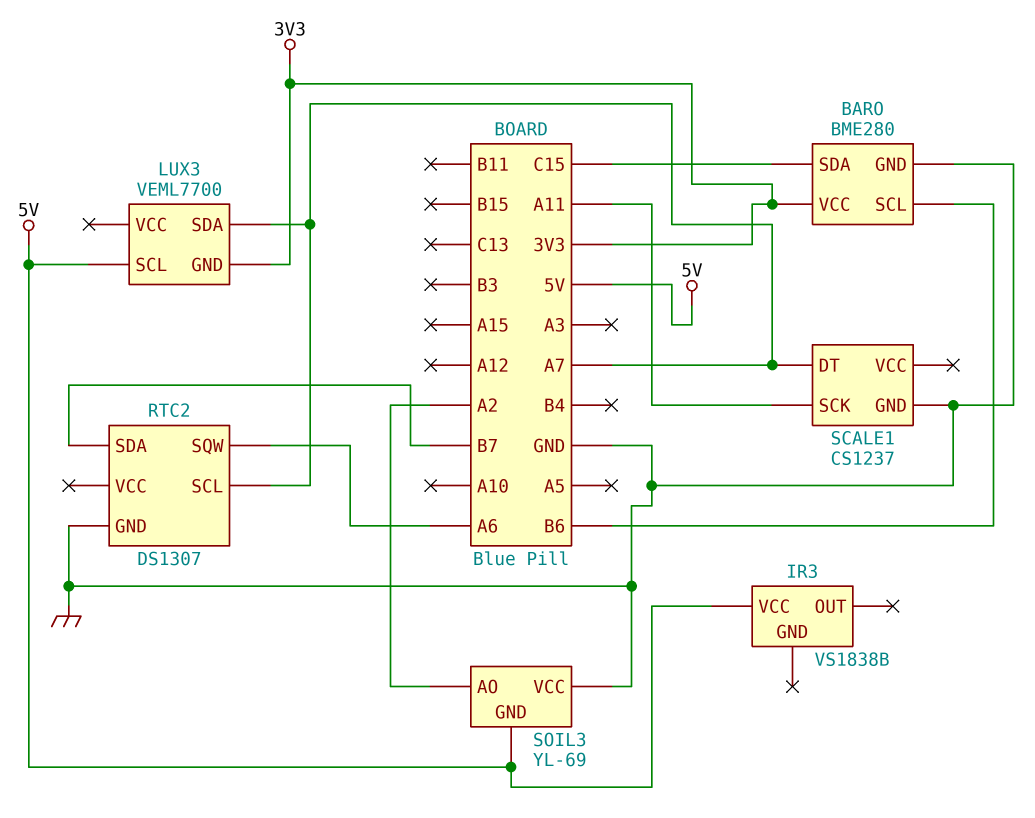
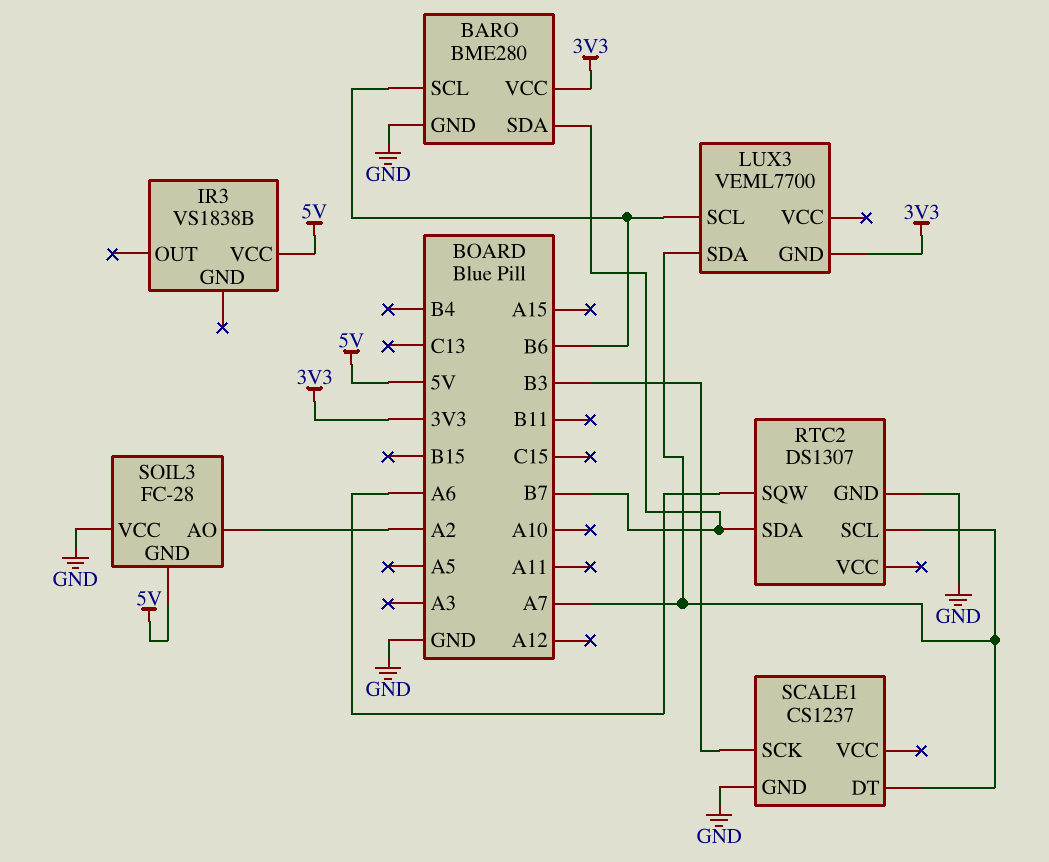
BARO pin SDA: C15 -> B7
LUX3 pin SCL: 5V -> B6
SCALE1 pin SCK: A11 -> B3
SOIL3: YL-69 -> FC-28

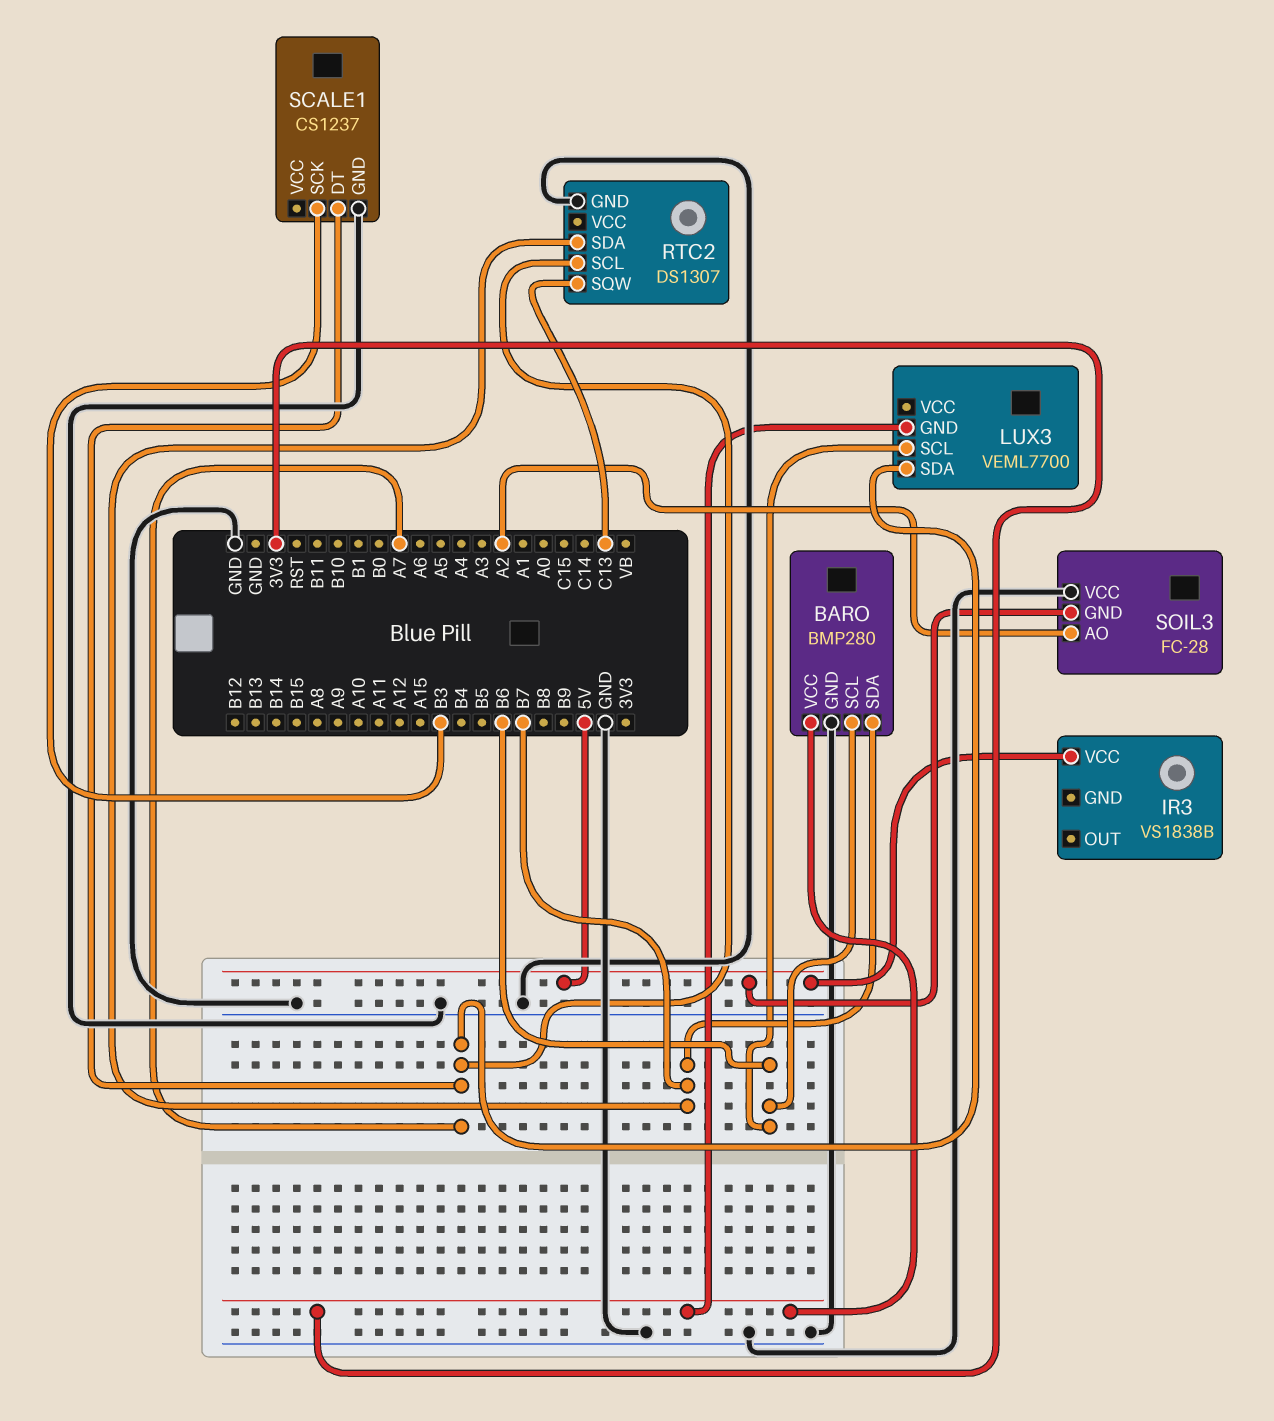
BARO: BME280 -> BMP280
RTC2 pin SQW: A6 -> C13

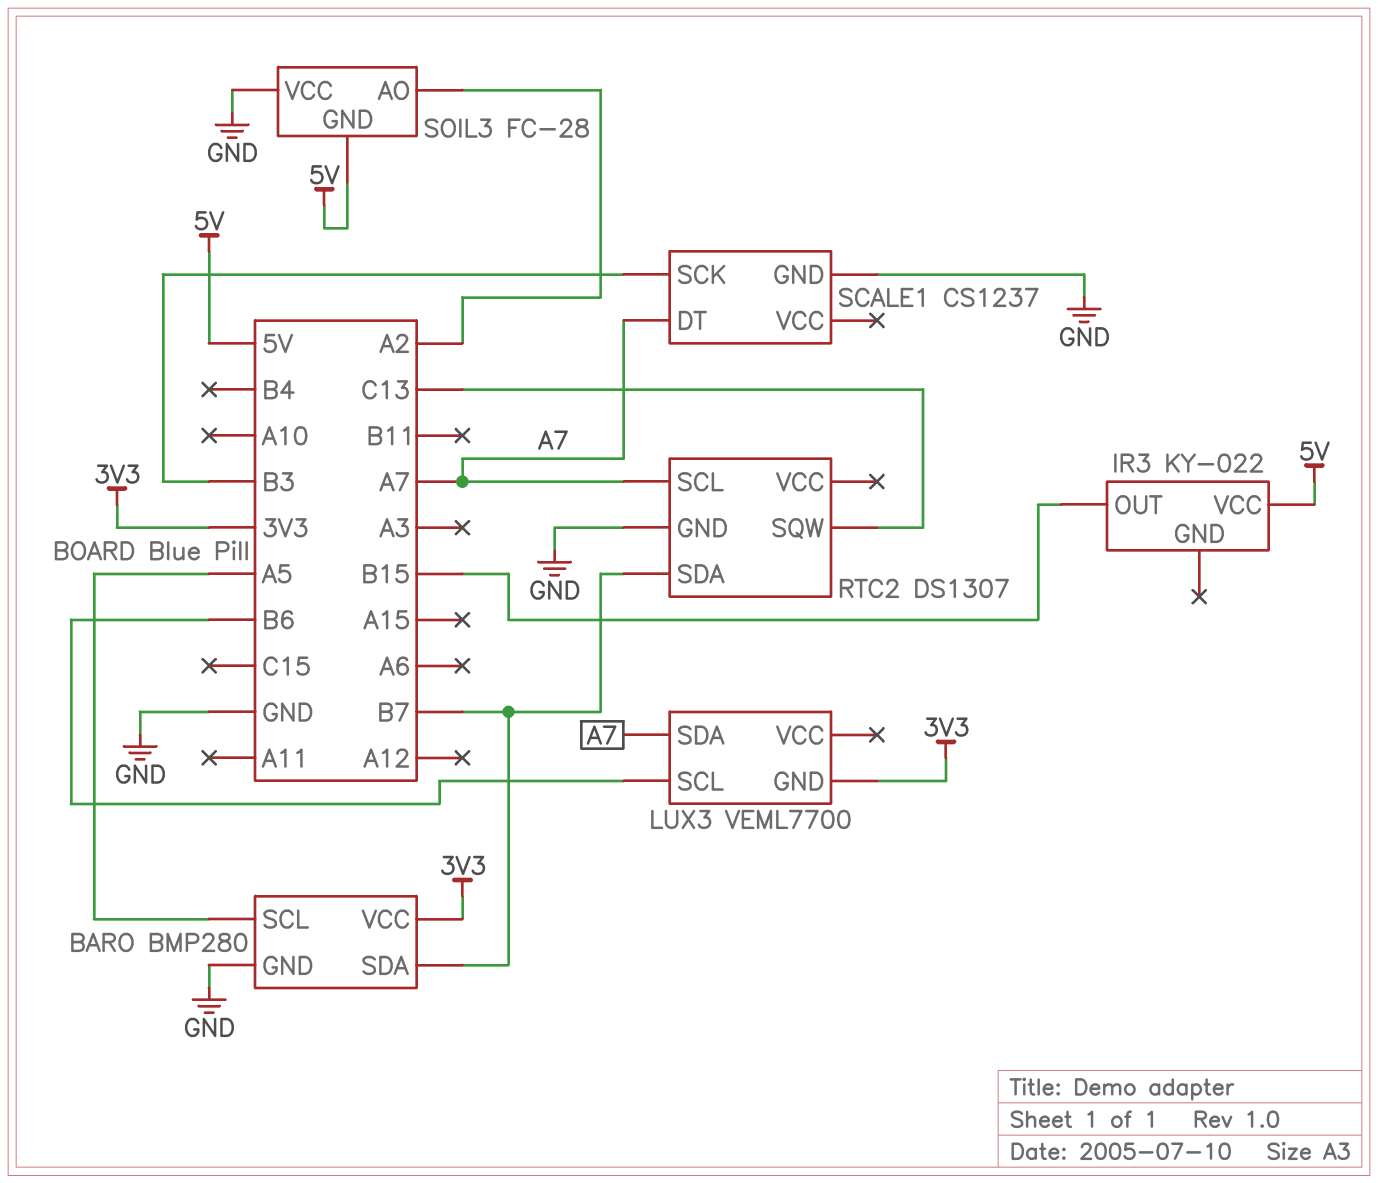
BARO pin SCL: B6 -> A5
IR3: VS1838B -> KY-022
IR3 pin OUT: none -> B15

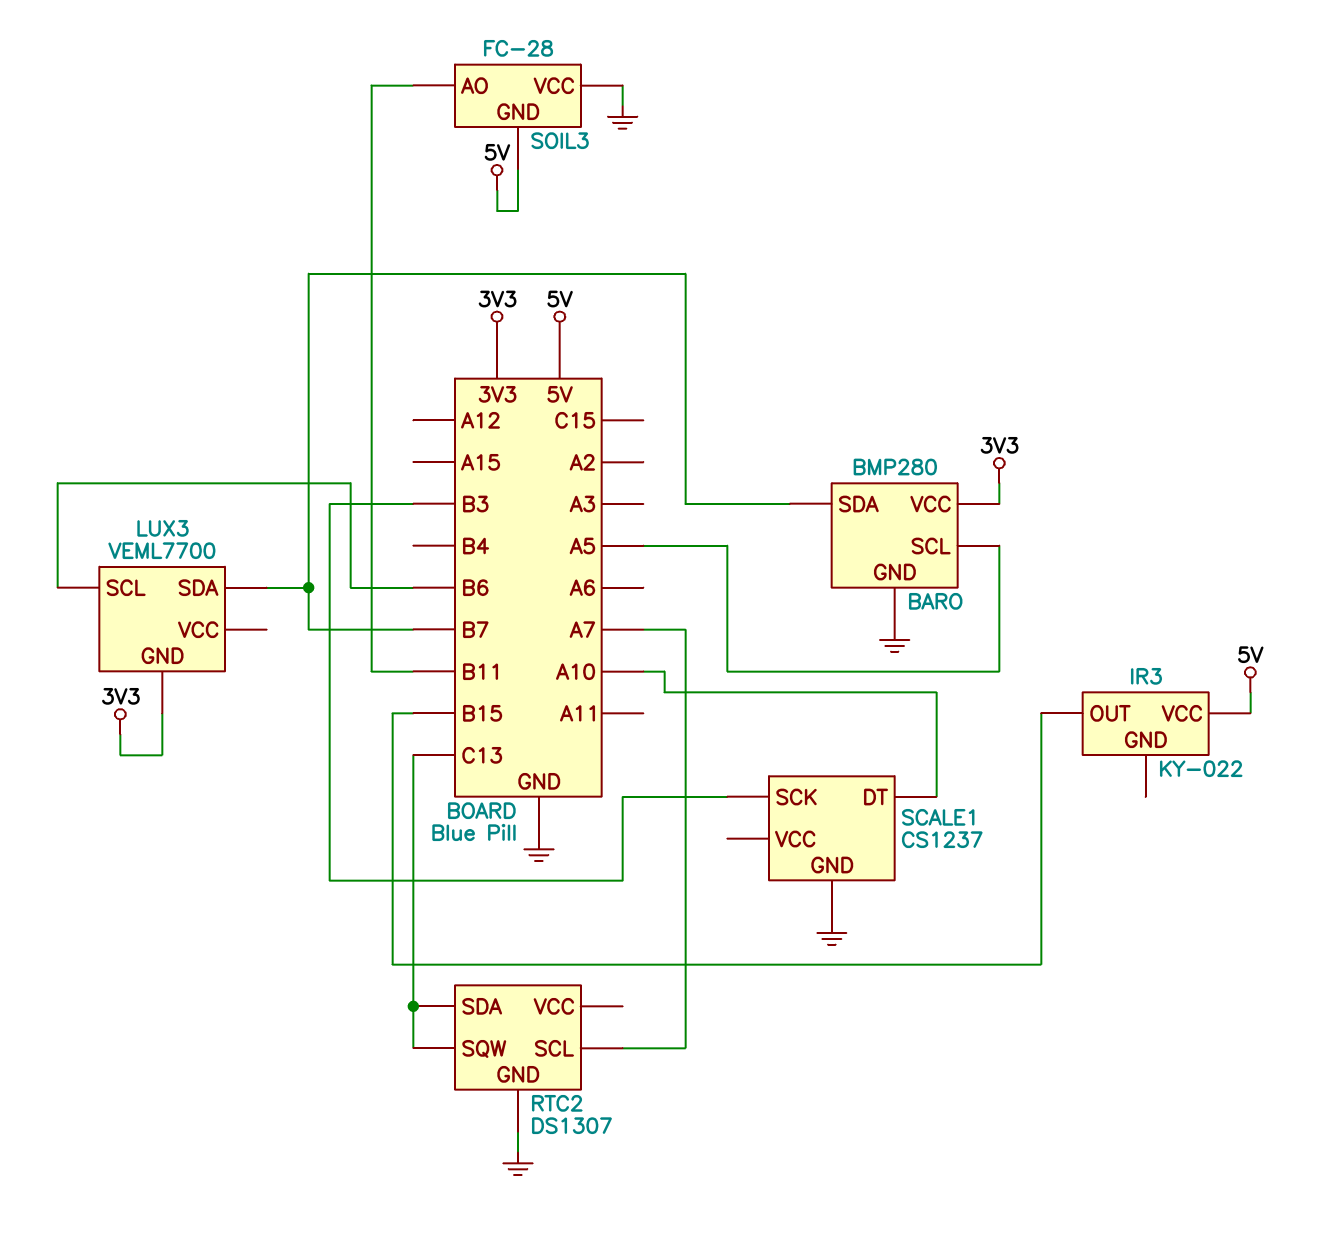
LUX3 pin SDA: A7 -> B7
RTC2 pin SDA: B7 -> C13
SCALE1 pin DT: A7 -> A10
SOIL3 pin AO: A2 -> B11

